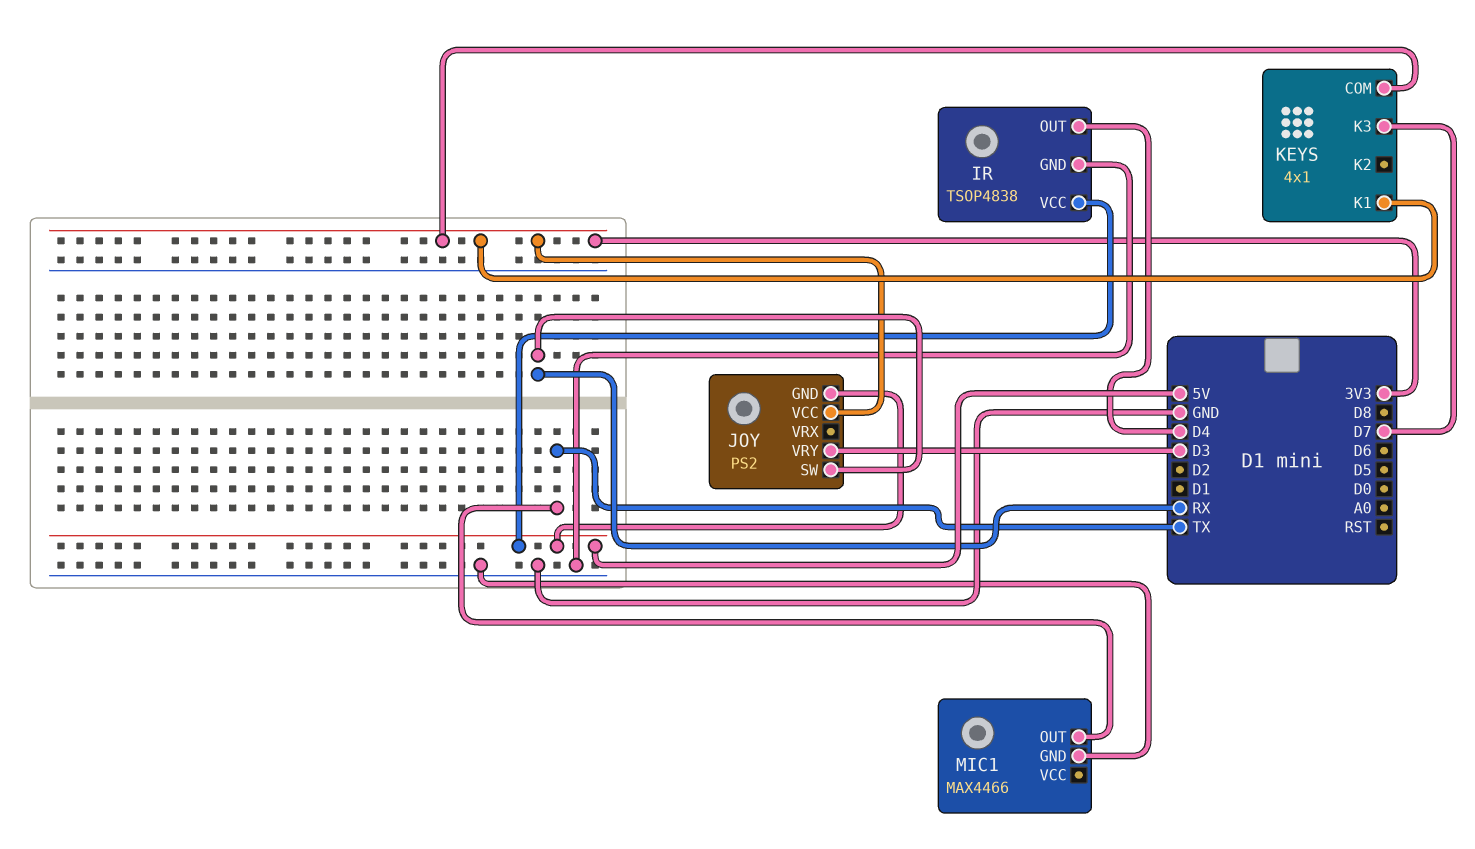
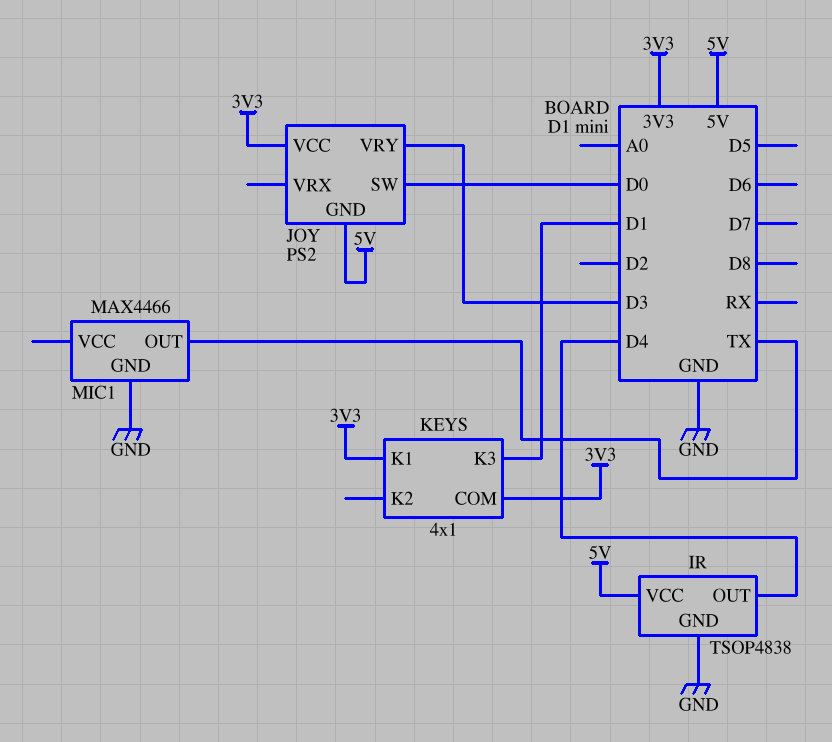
JOY pin SW: RX -> D0
KEYS pin K3: D7 -> D1

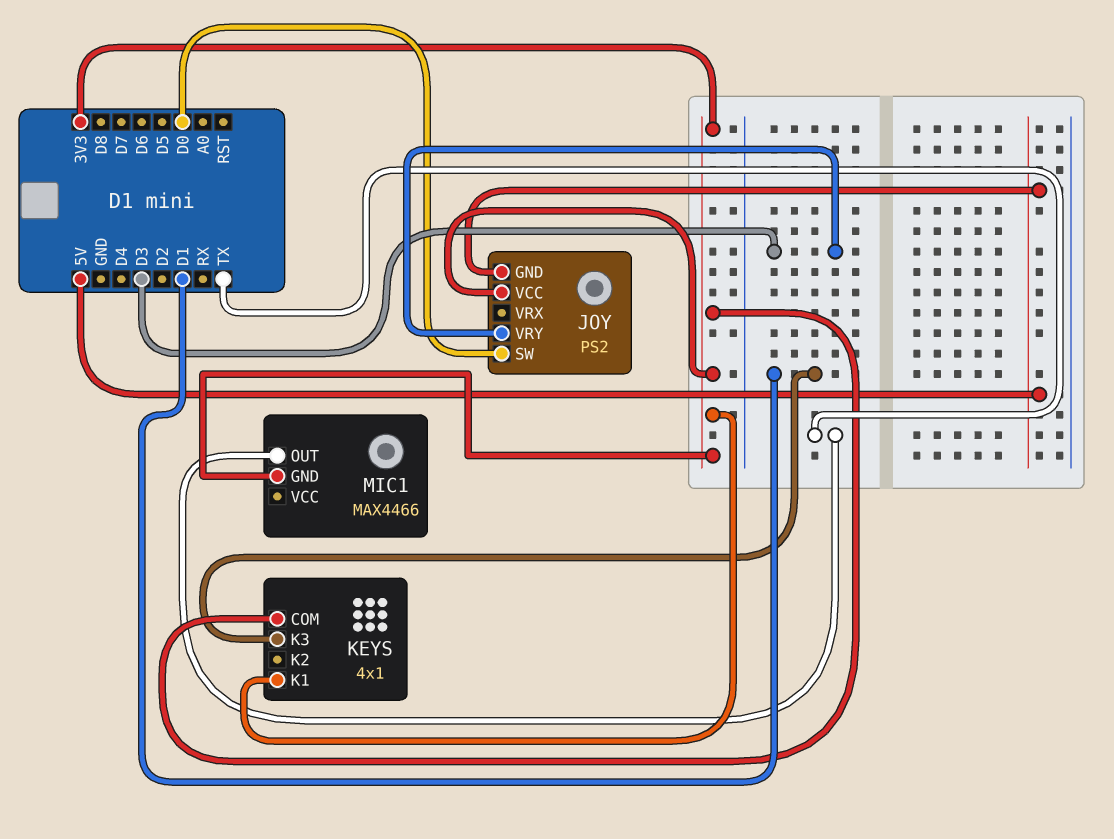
IR: TSOP4838 -> none
IR pin GND: GND -> none
IR pin OUT: D4 -> none
IR pin VCC: 5V -> none
MIC1 pin GND: GND -> 3V3

